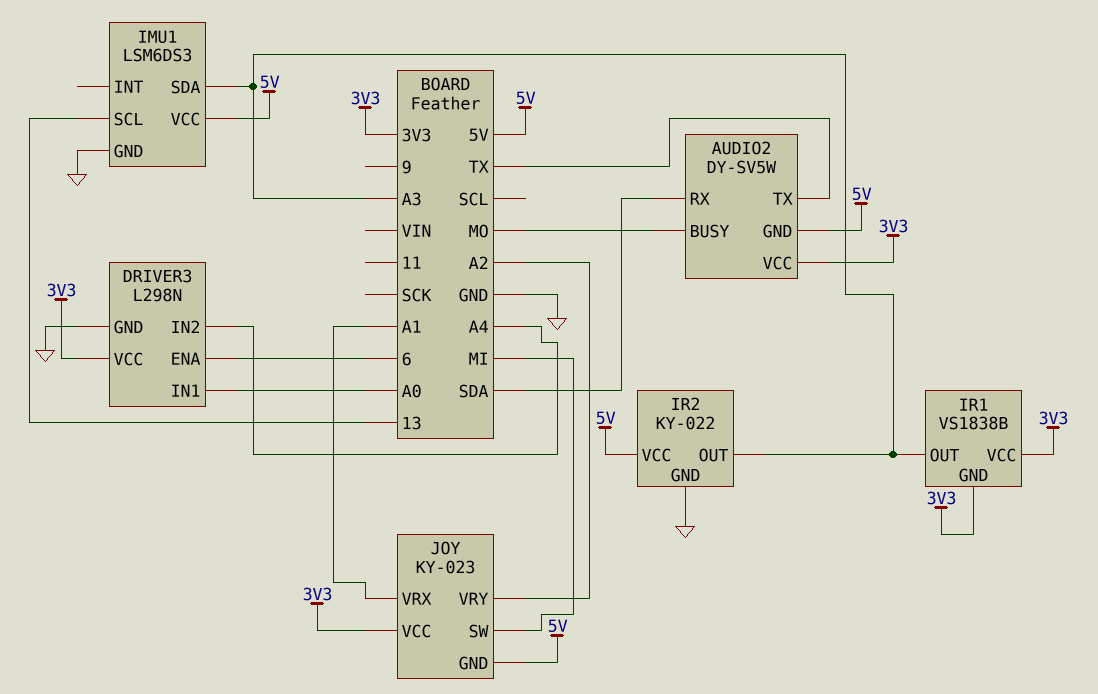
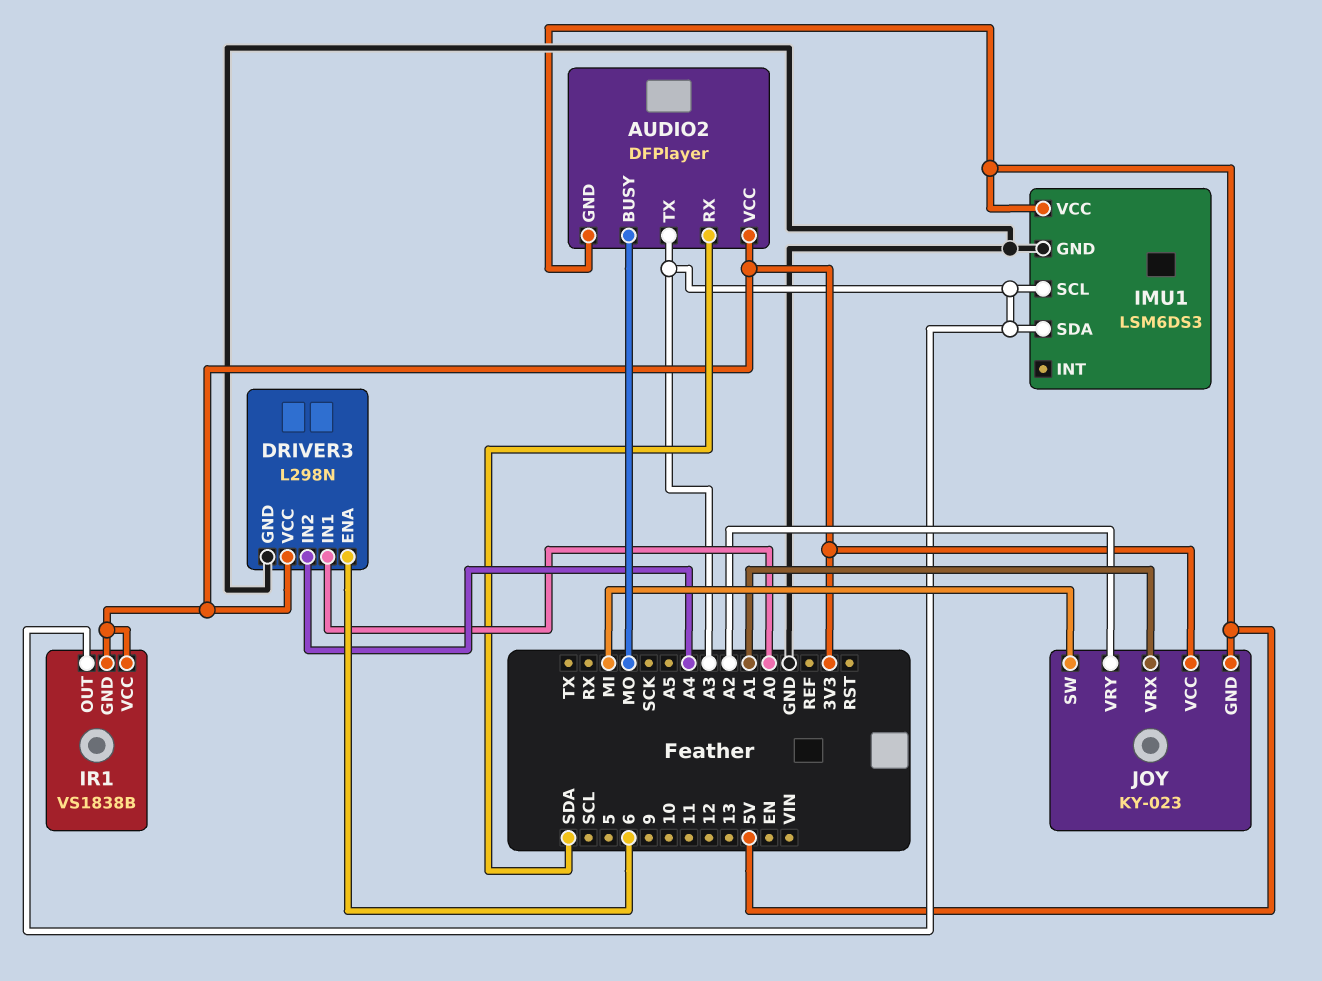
AUDIO2: DY-SV5W -> DFPlayer
AUDIO2 pin TX: TX -> A3
IMU1 pin SCL: 13 -> A3
IR2: KY-022 -> none
IR2 pin GND: GND -> none
IR2 pin OUT: A3 -> none
IR2 pin VCC: 5V -> none

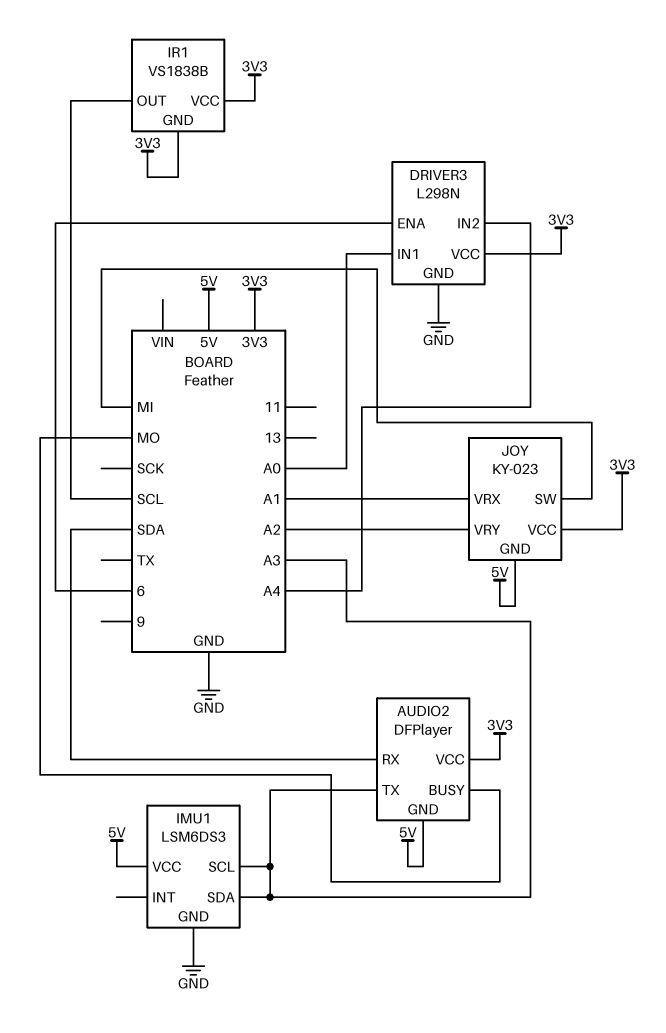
IR1 pin OUT: A3 -> SCL

